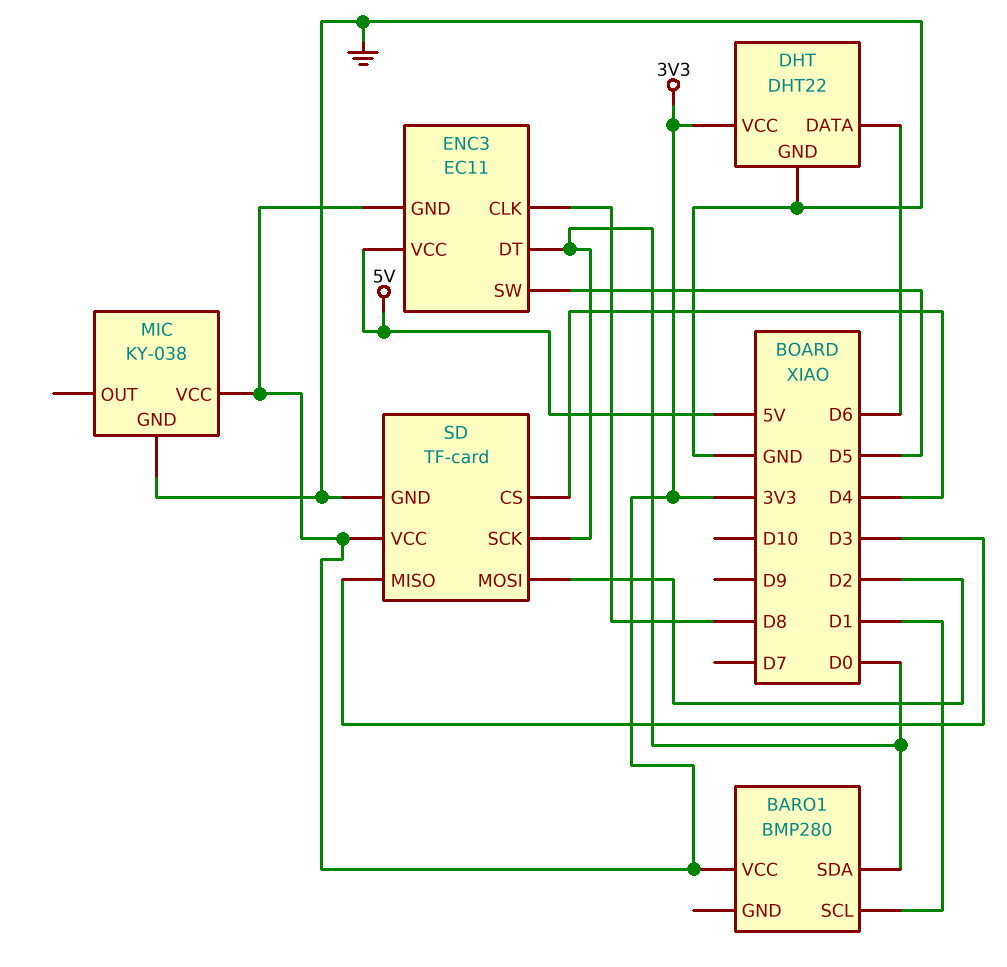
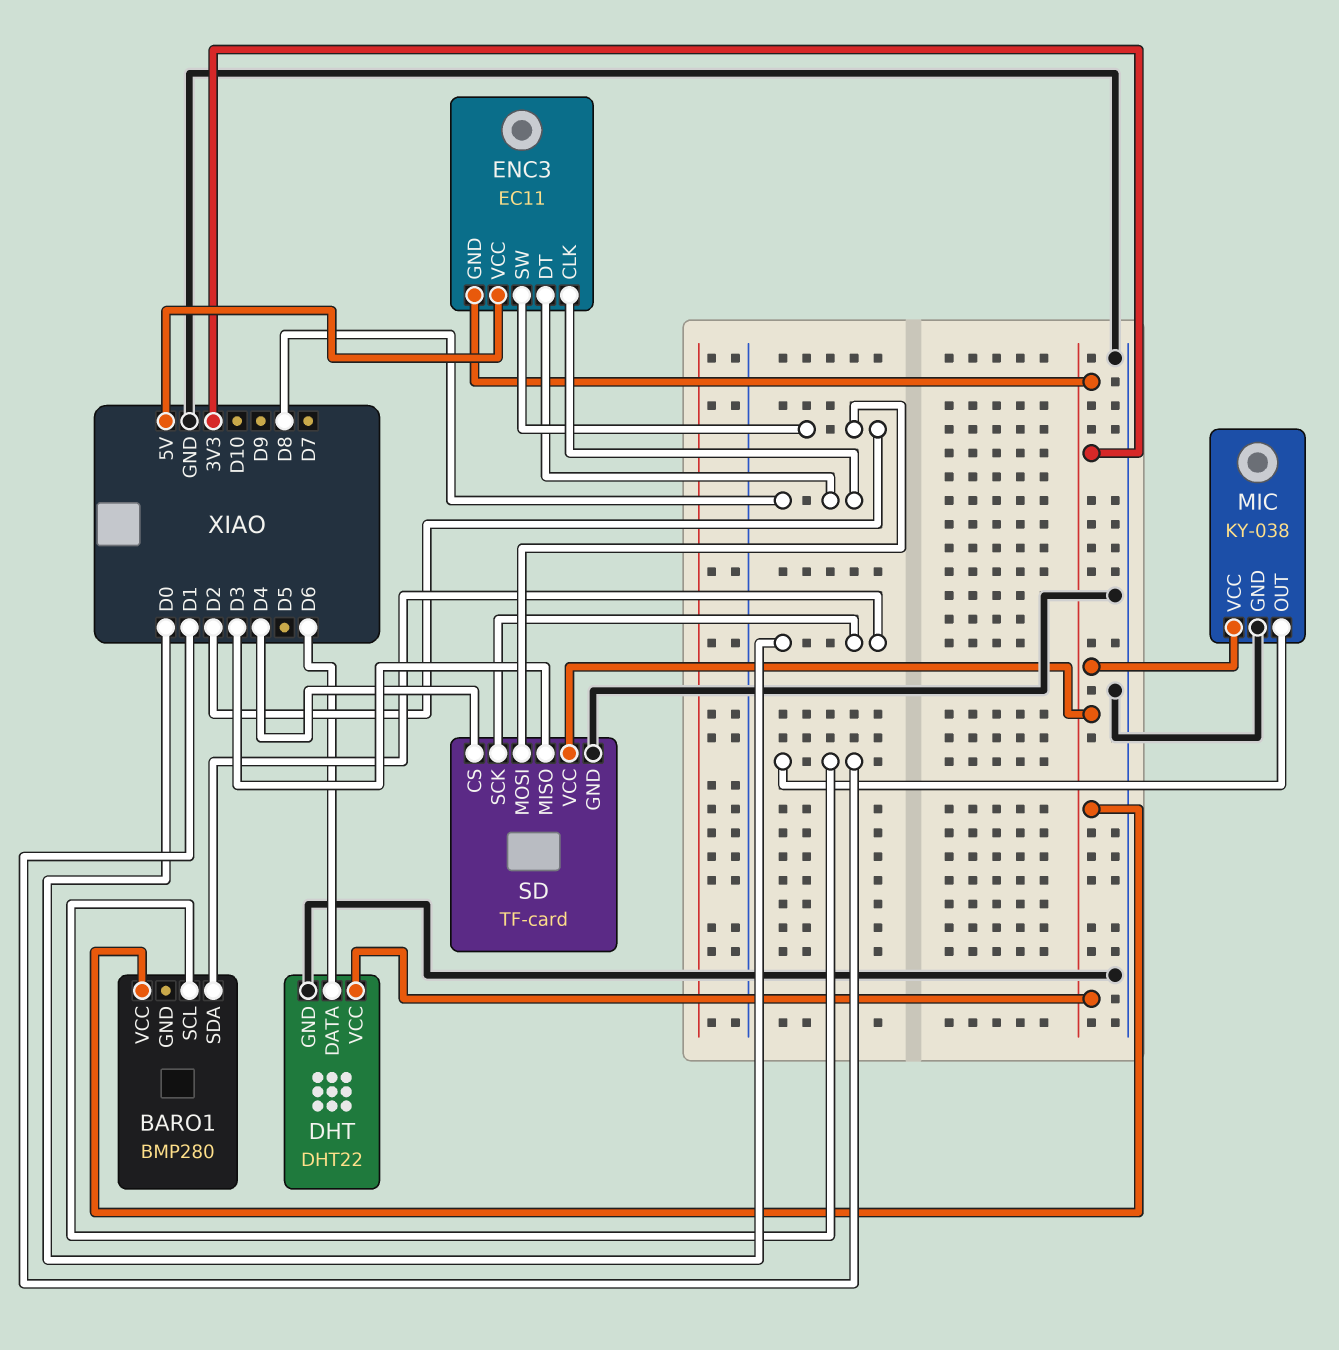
ENC3 pin DT: D0 -> D8
ENC3 pin SW: D5 -> D2
MIC pin OUT: none -> D1

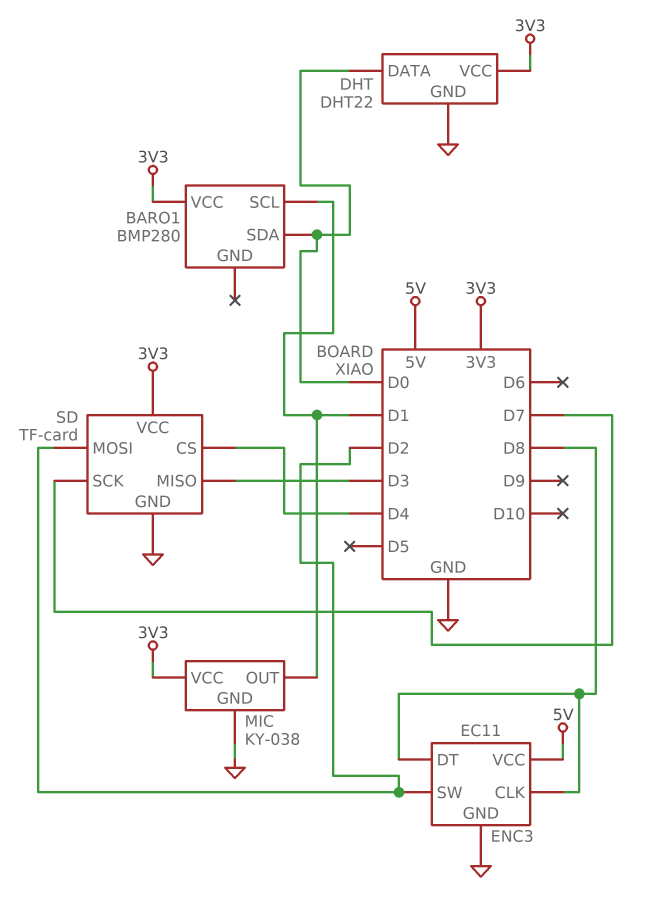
DHT pin DATA: D6 -> D0
ENC3 pin GND: 3V3 -> GND
SD pin SCK: D0 -> D7

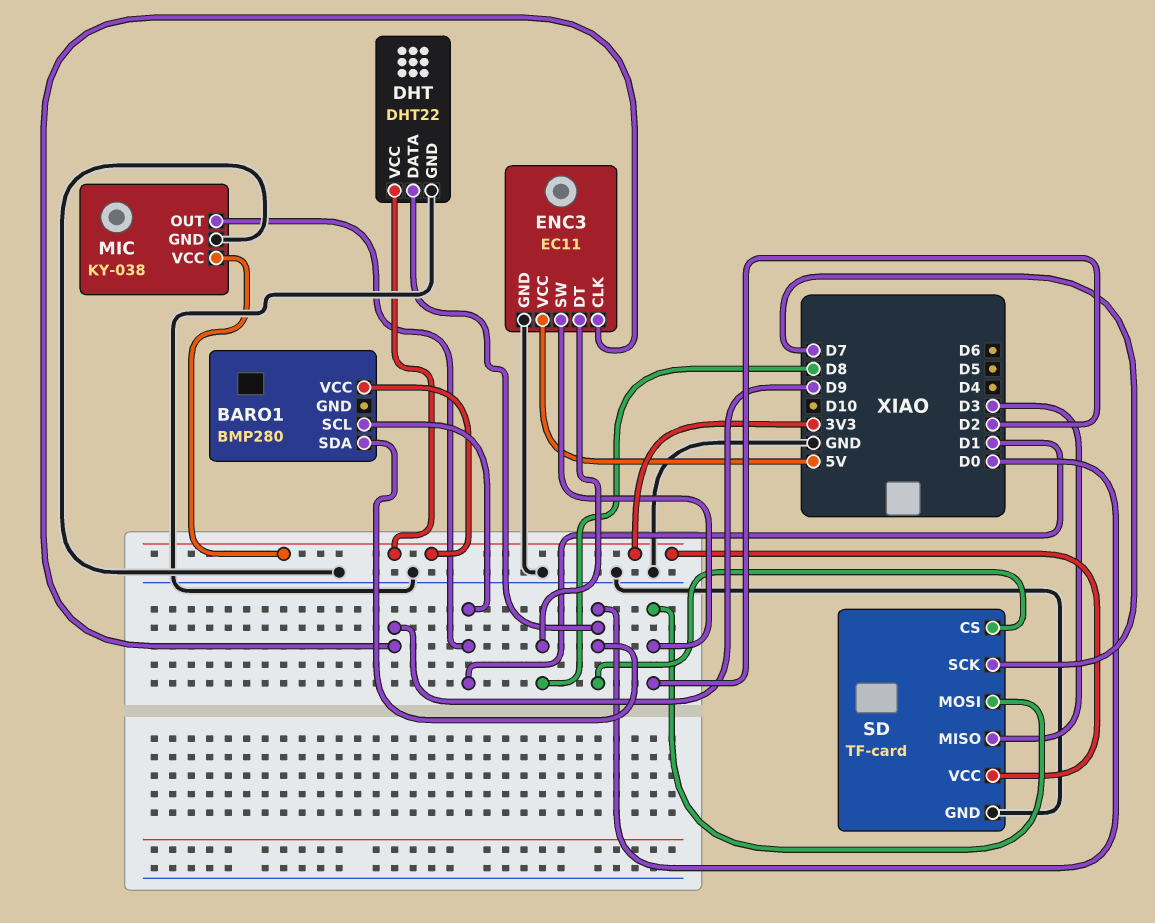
ENC3 pin CLK: D8 -> D9
SD pin CS: D4 -> D0

